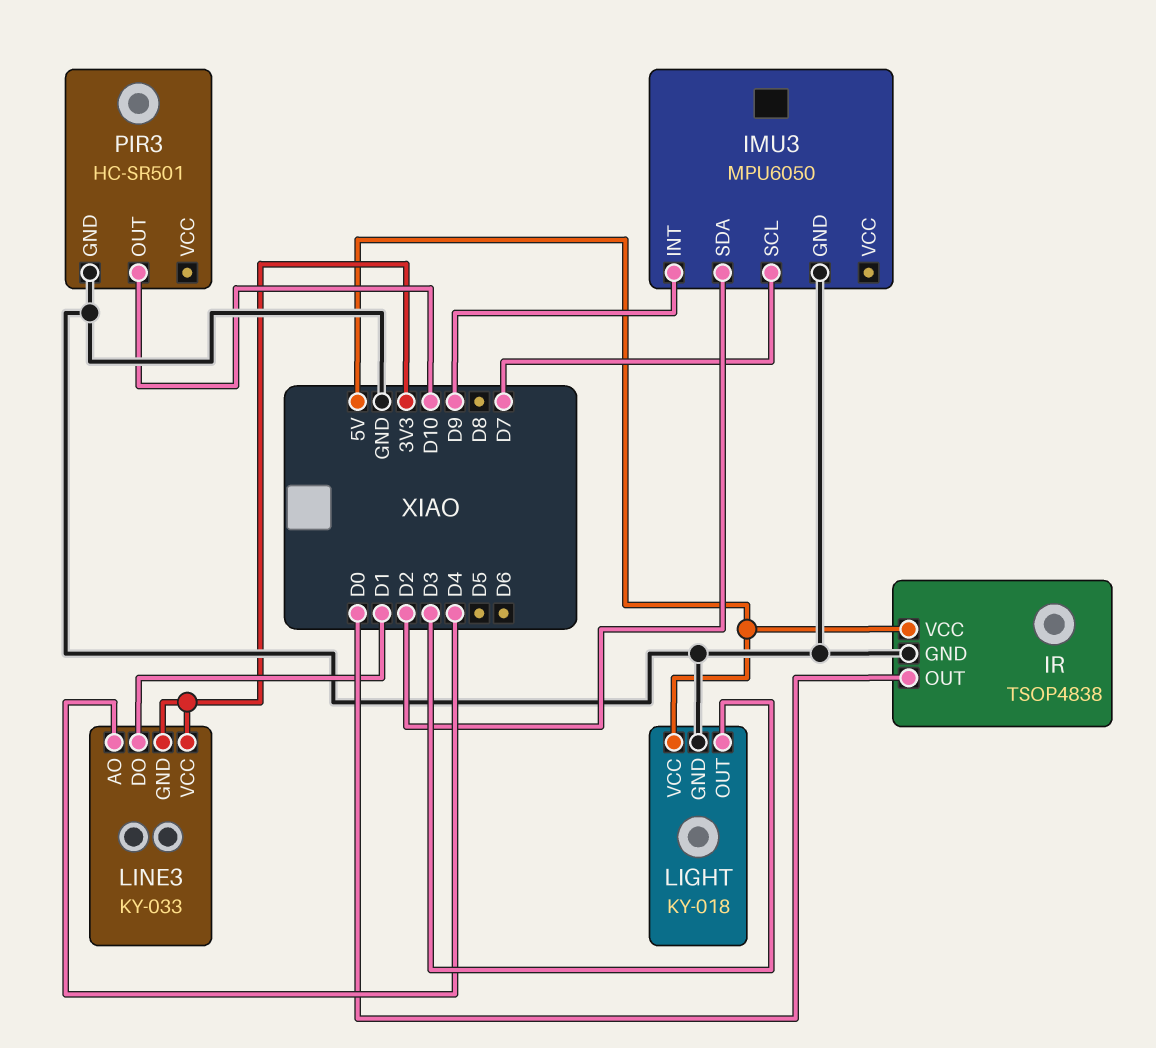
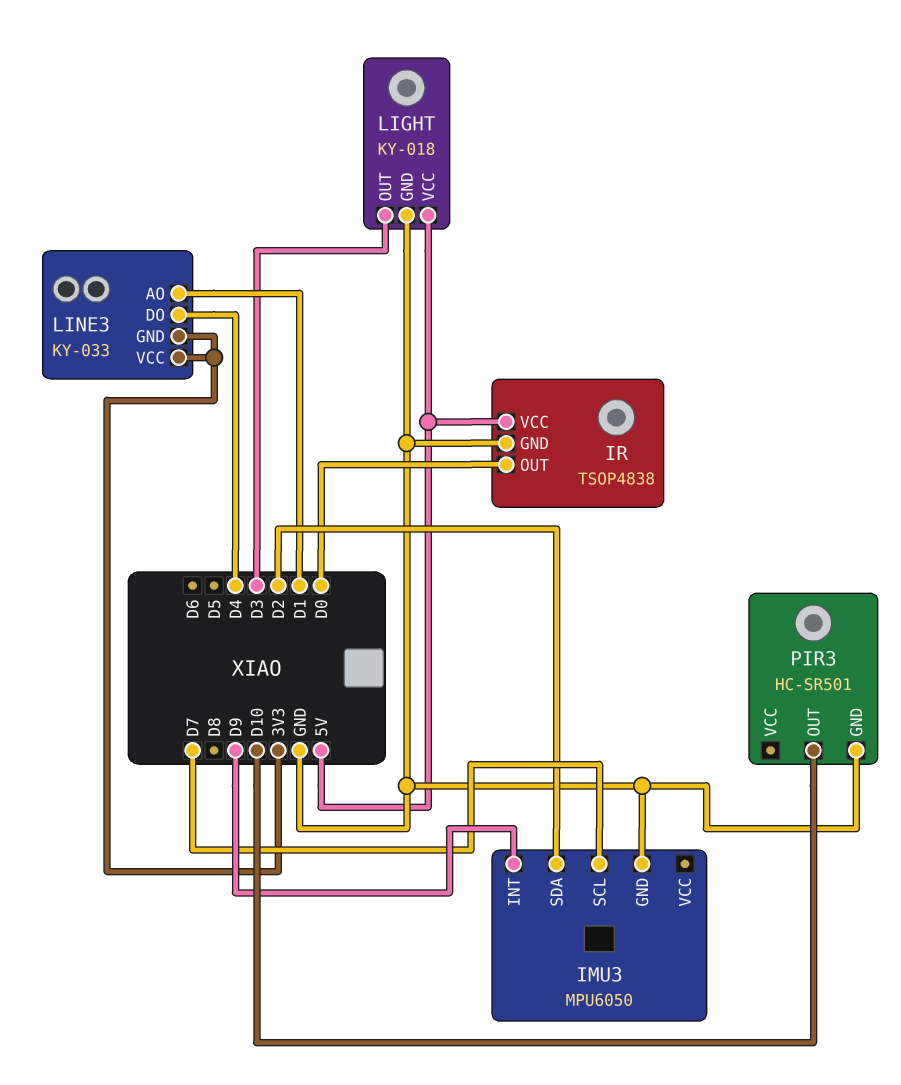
LINE3 pin AO: D4 -> D1
LINE3 pin DO: D1 -> D4

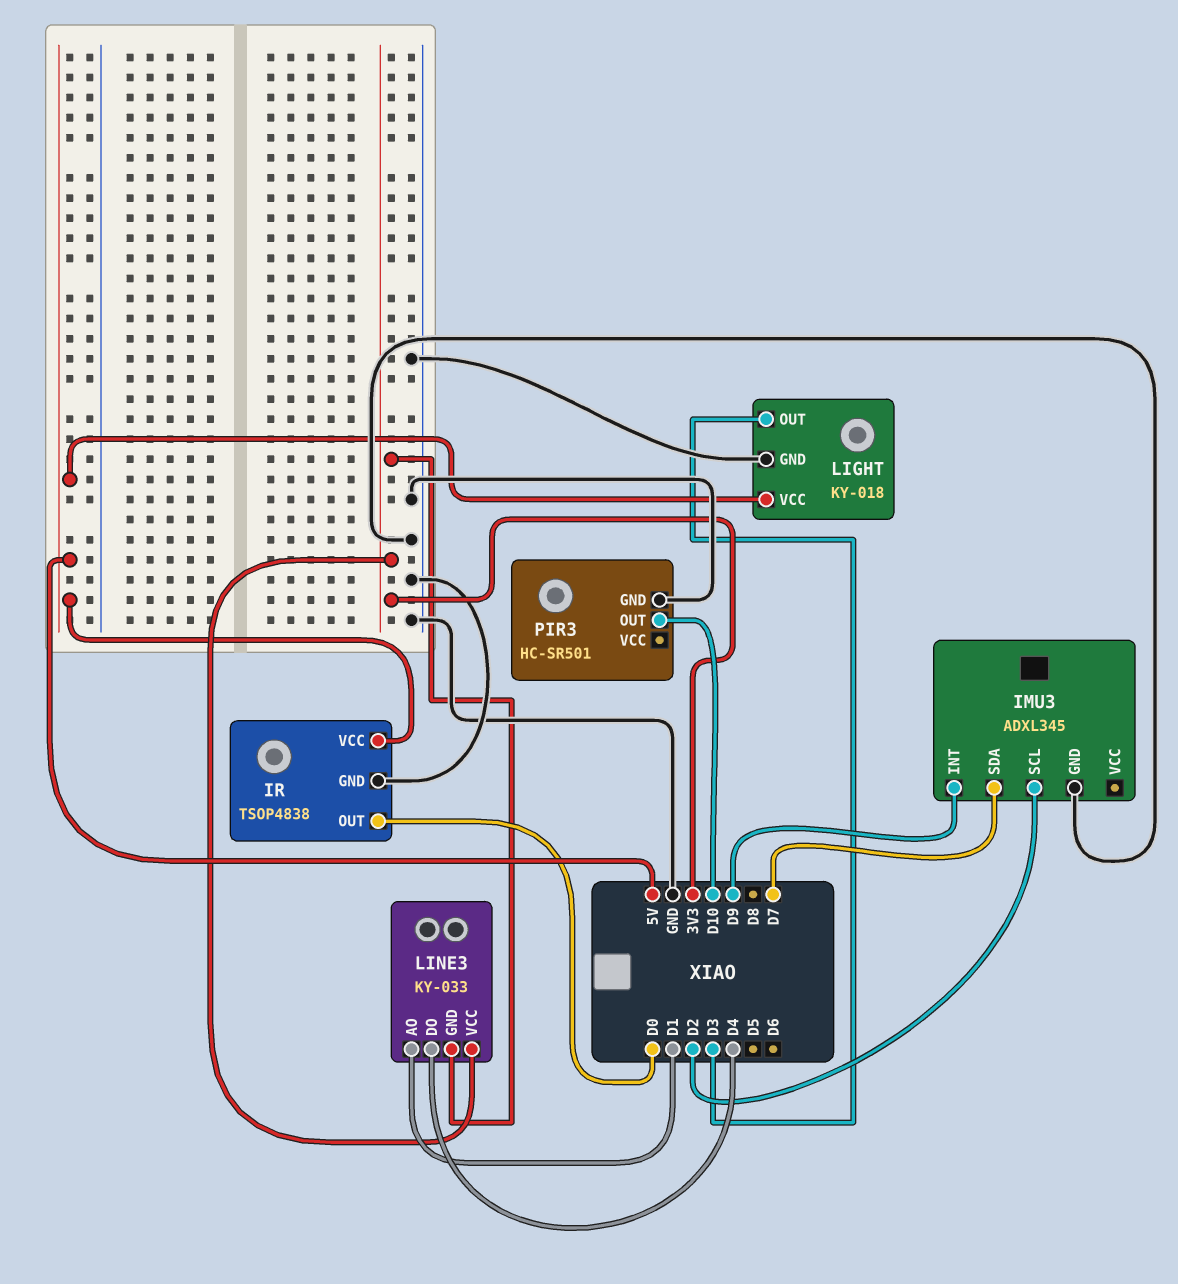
IMU3: MPU6050 -> ADXL345
IMU3 pin SCL: D7 -> D2
IMU3 pin SDA: D2 -> D7

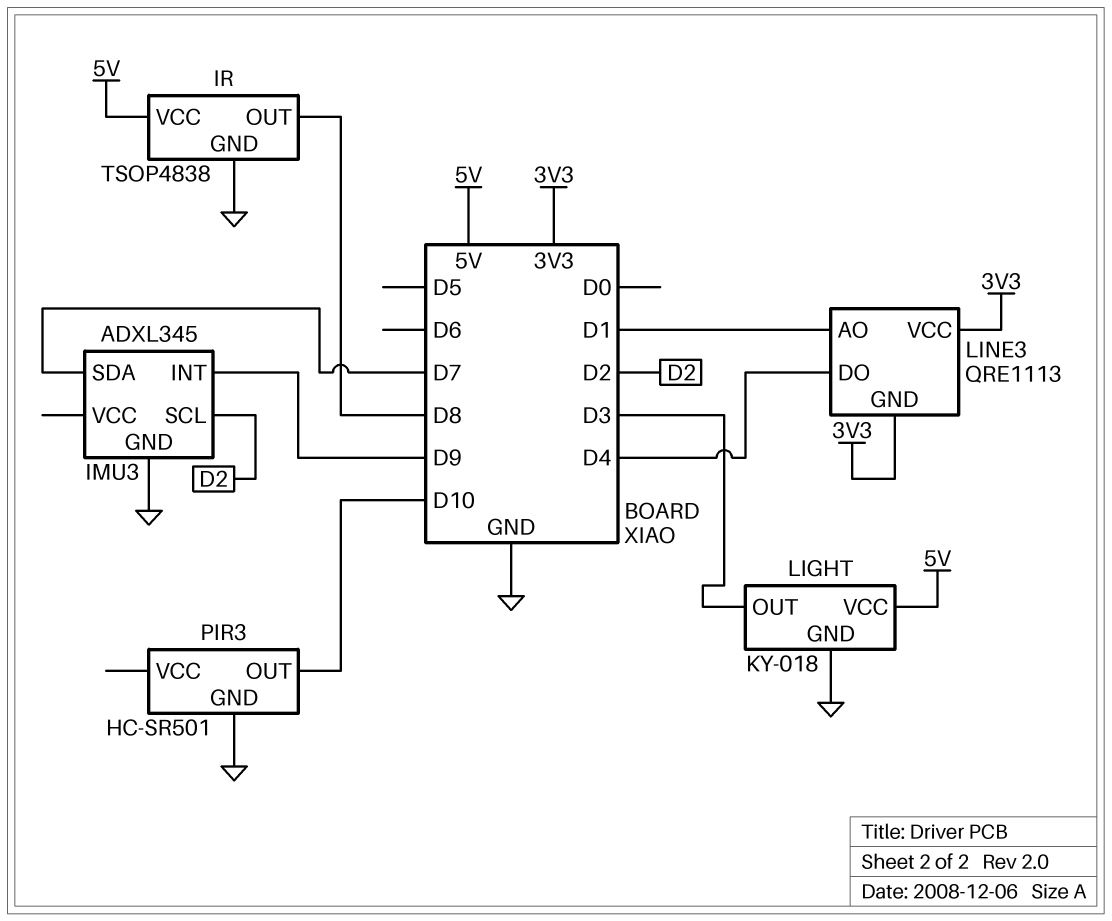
IR pin OUT: D0 -> D8
LINE3: KY-033 -> QRE1113

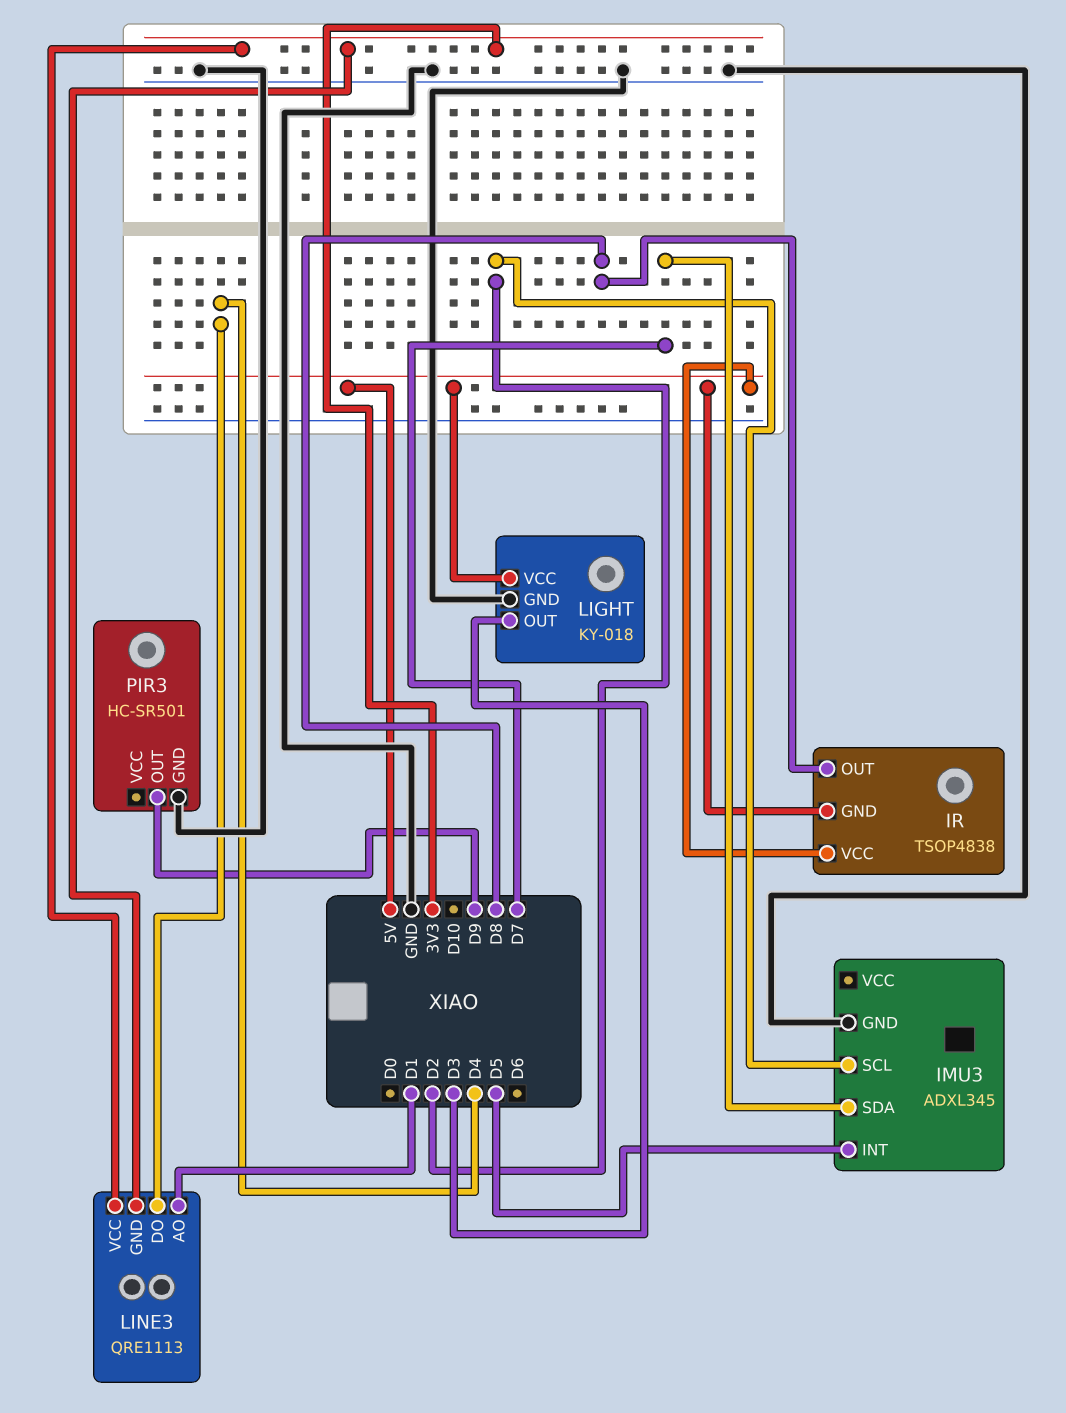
IMU3 pin INT: D9 -> D5
IR pin GND: GND -> 5V
PIR3 pin OUT: D10 -> D9

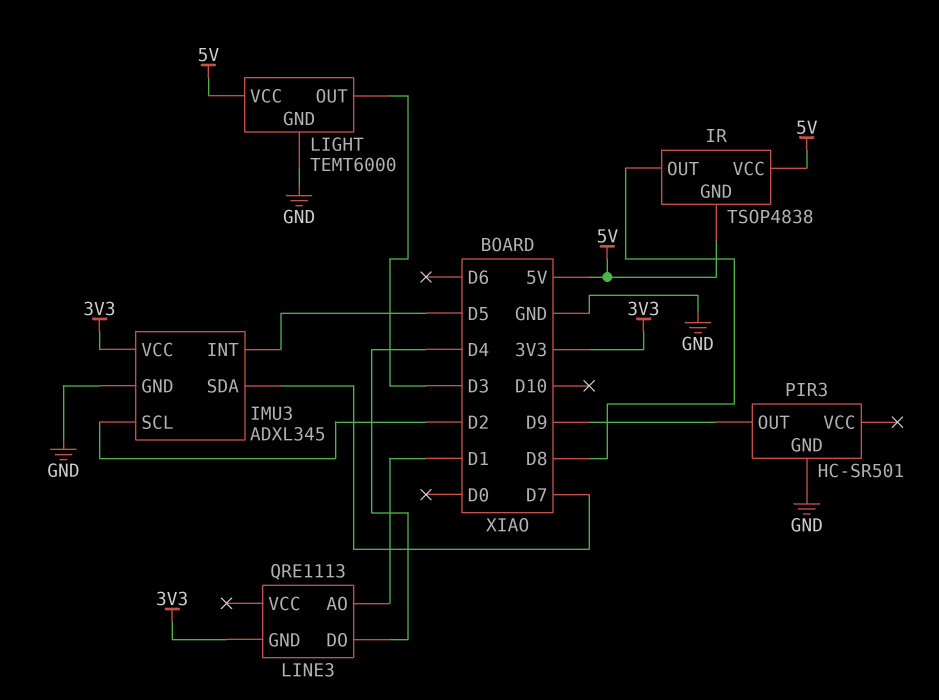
IMU3 pin VCC: none -> 3V3
LIGHT: KY-018 -> TEMT6000
LINE3 pin VCC: 3V3 -> none

